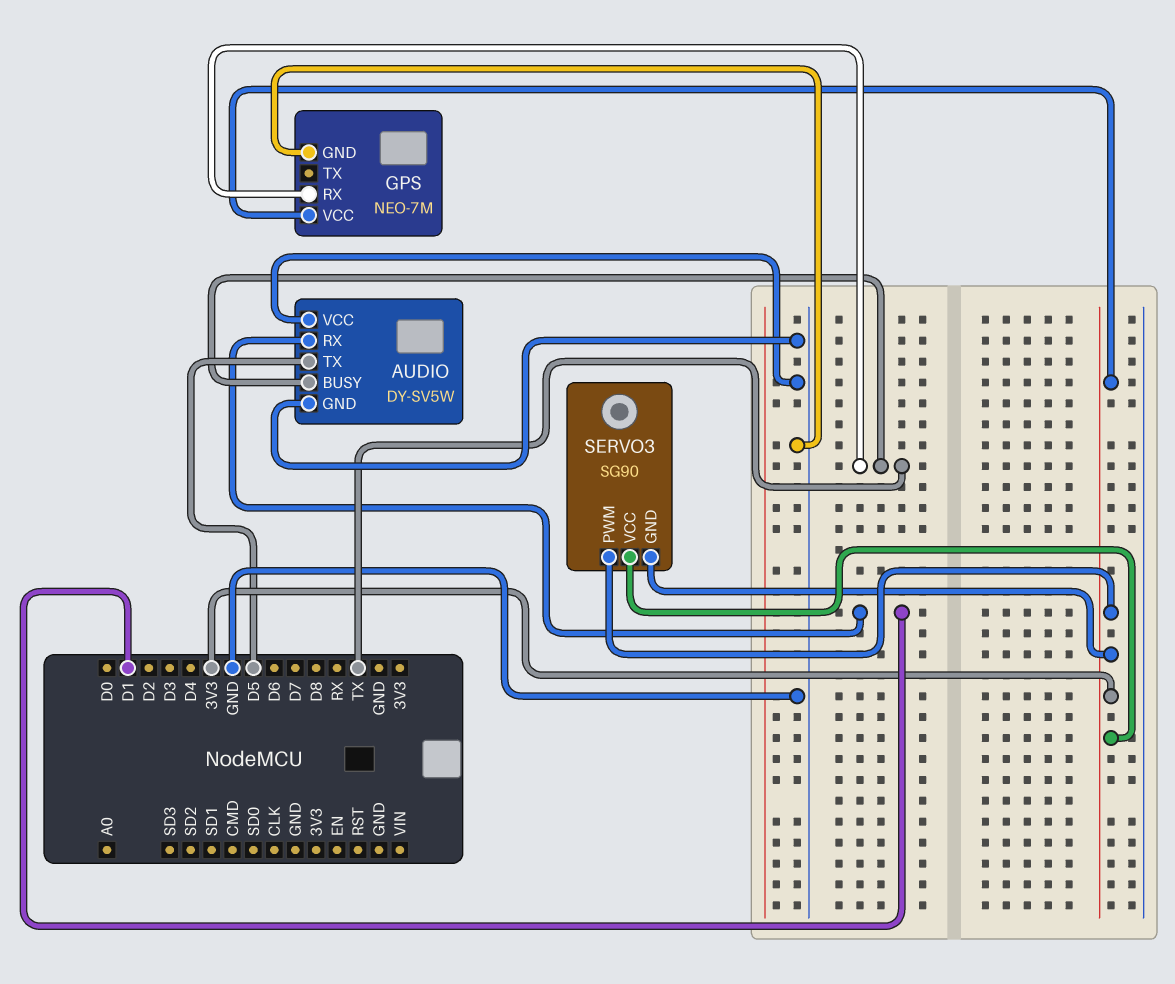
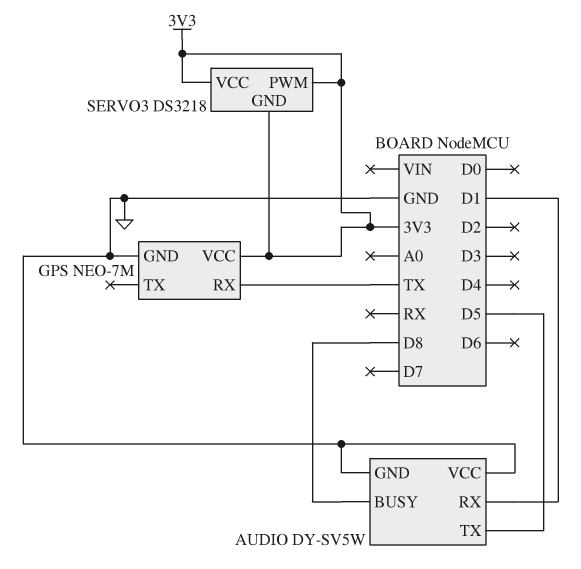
AUDIO pin BUSY: TX -> D8
SERVO3: SG90 -> DS3218

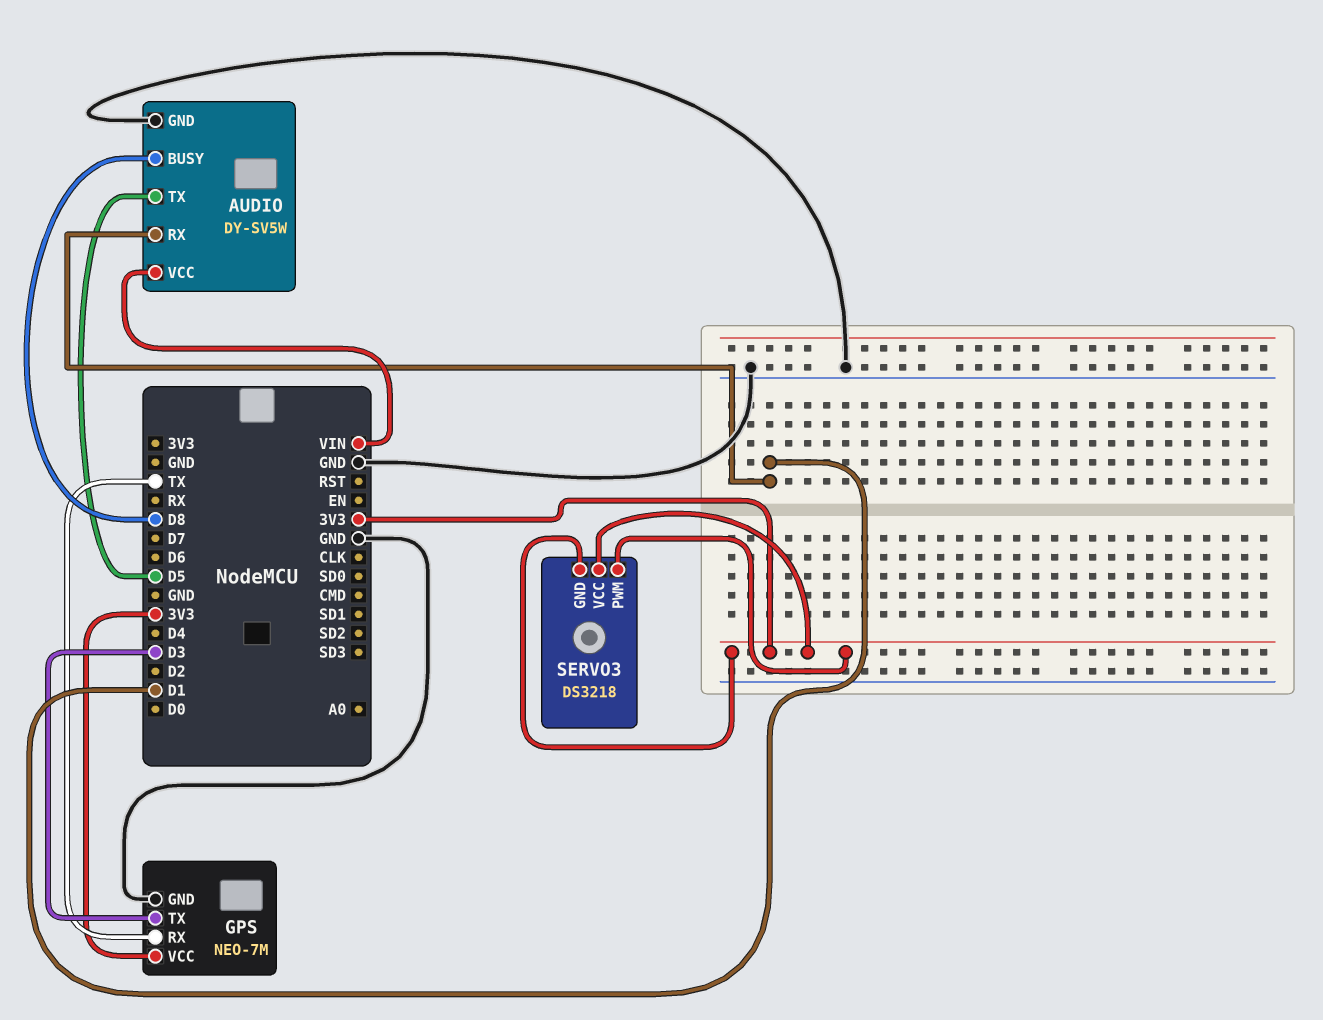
AUDIO pin VCC: GND -> VIN
GPS pin TX: none -> D3

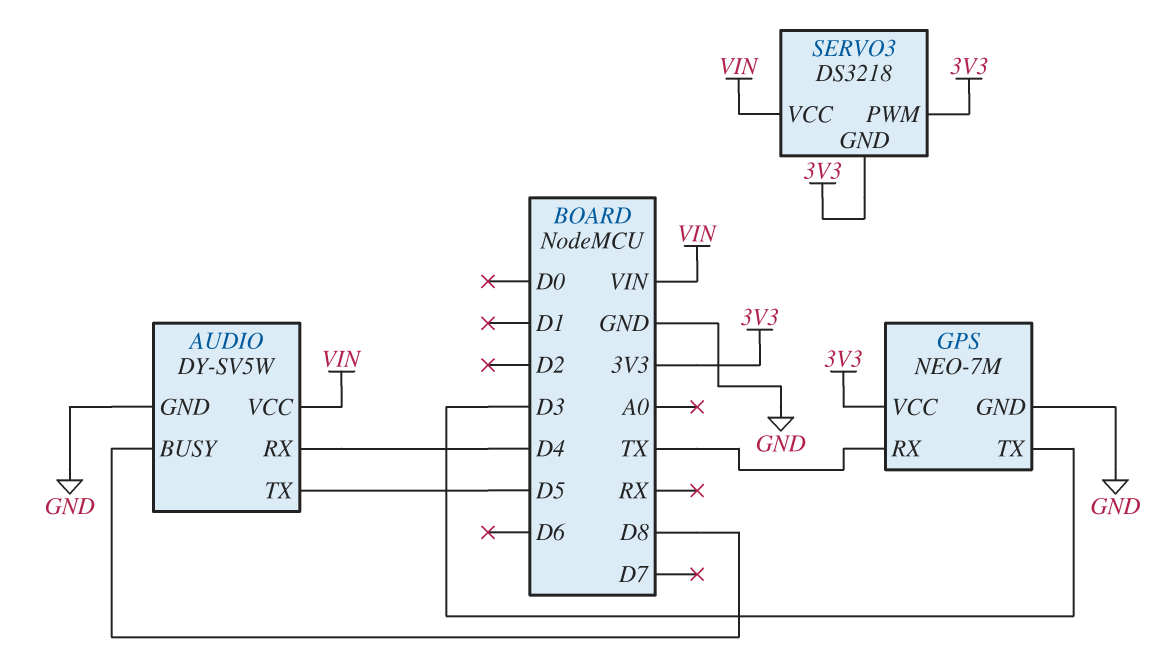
AUDIO pin RX: D1 -> D4
SERVO3 pin VCC: 3V3 -> VIN

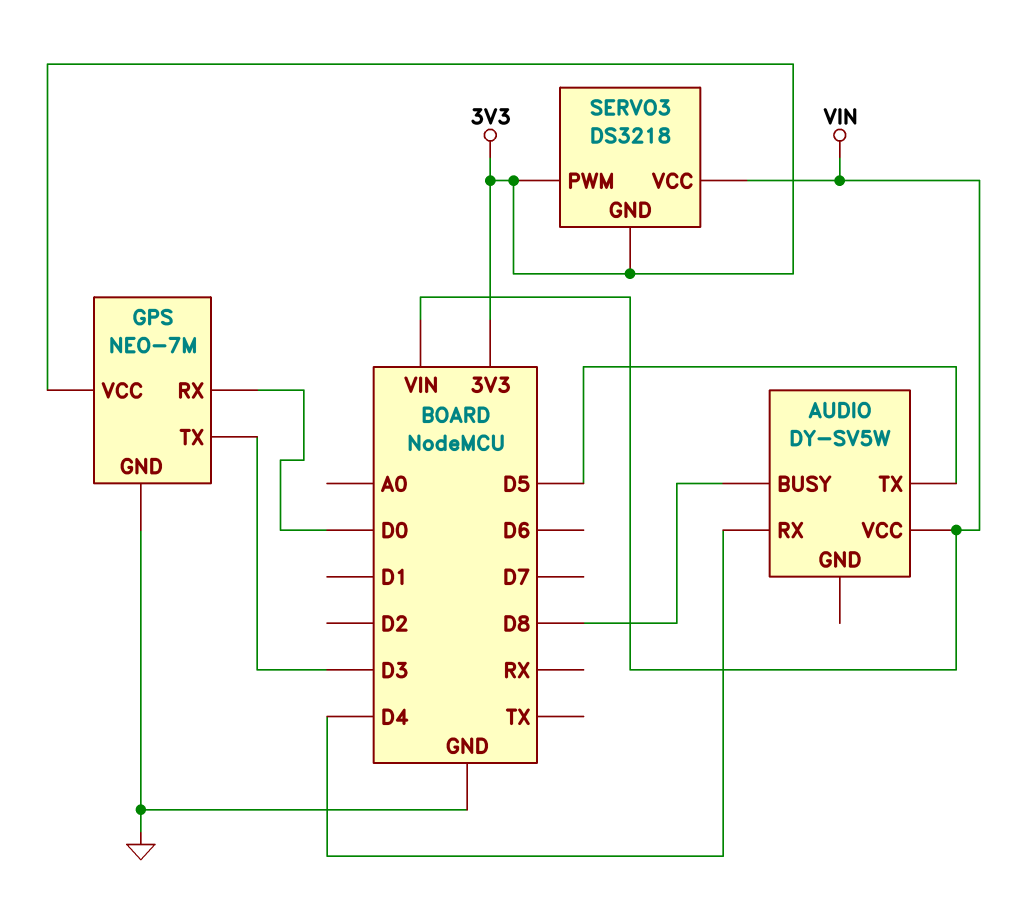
AUDIO pin GND: GND -> none
GPS pin RX: TX -> D0

